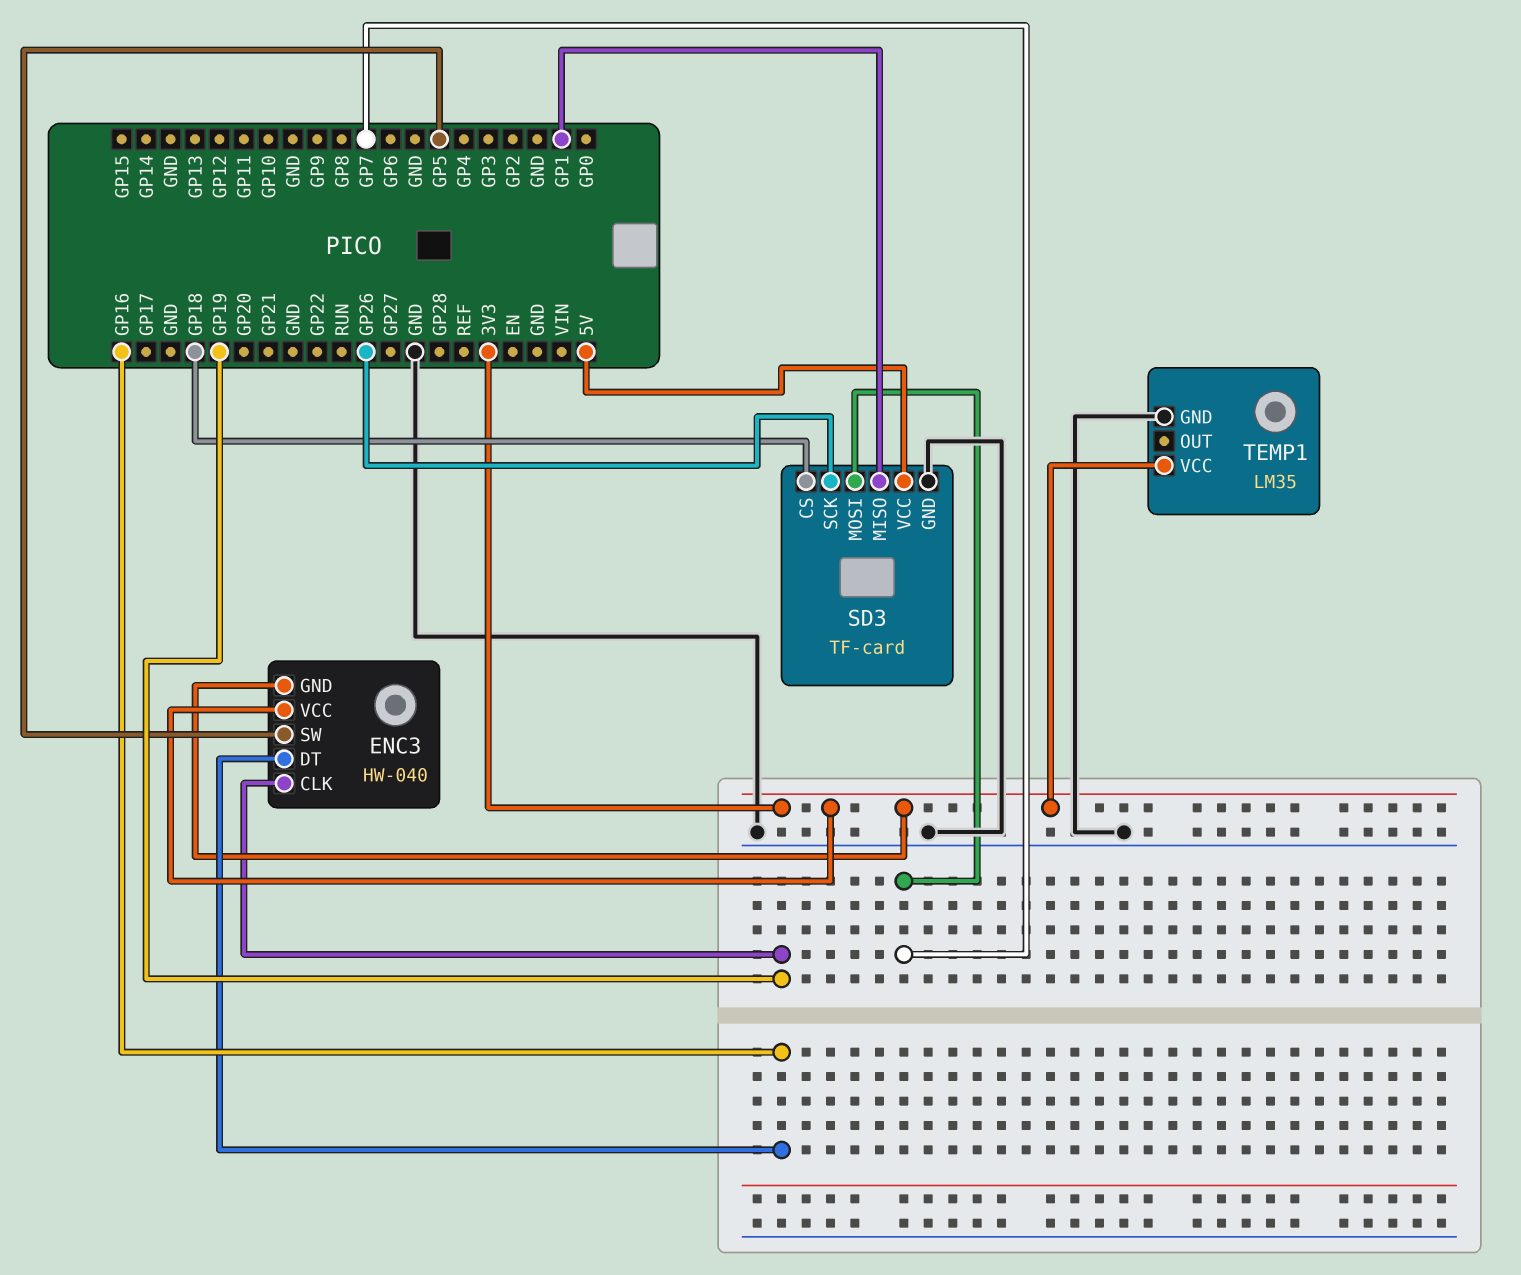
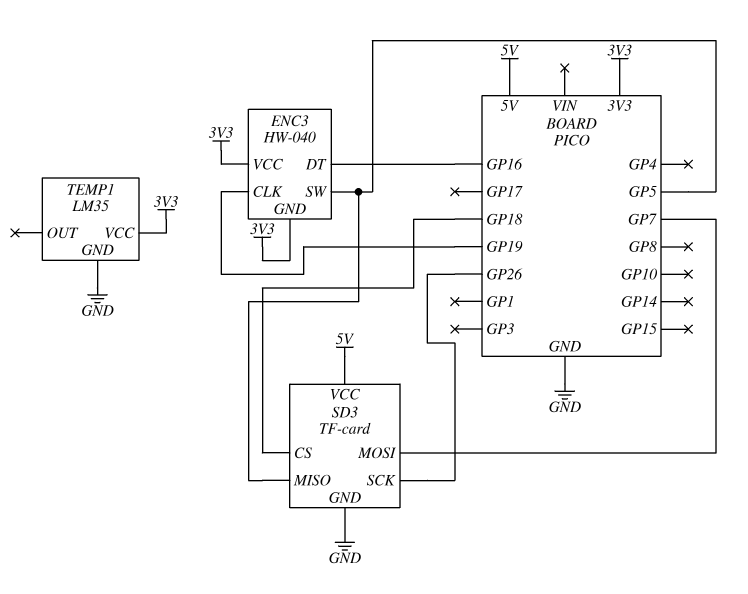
SD3 pin MISO: GP1 -> GP5

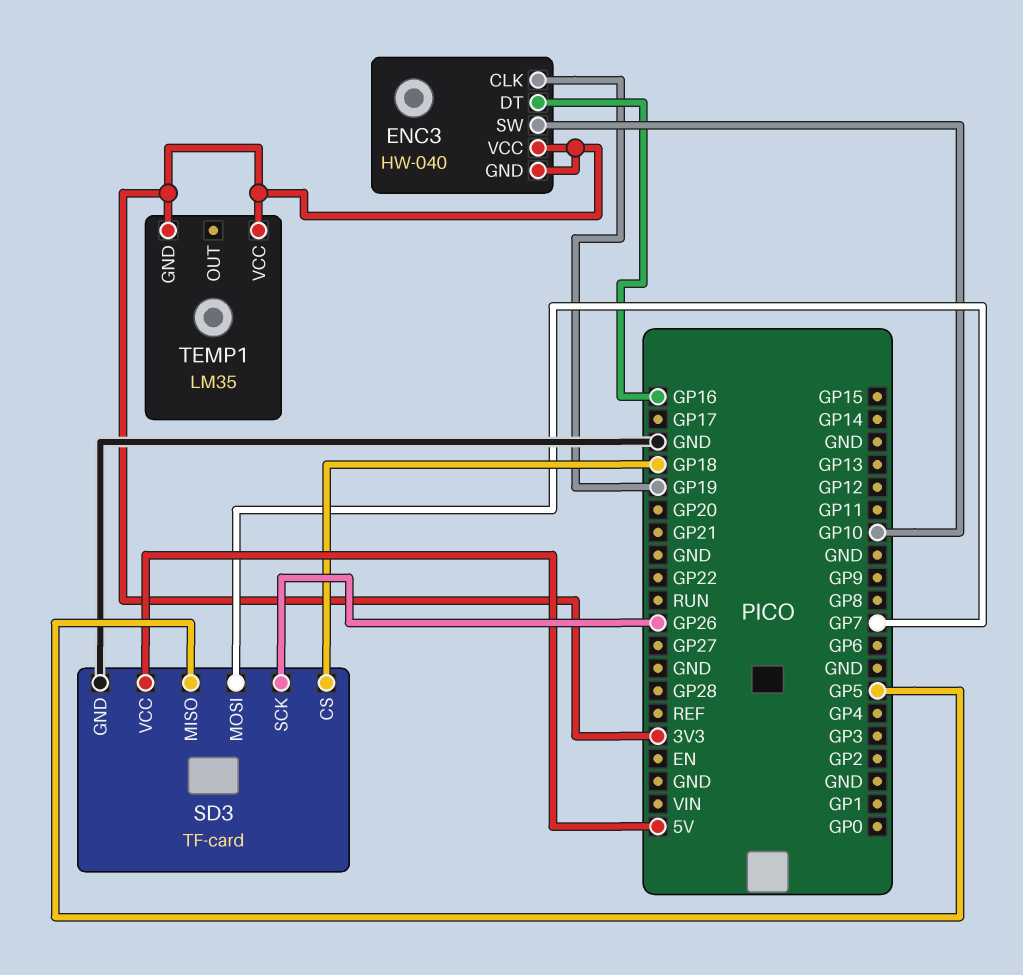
ENC3 pin SW: GP5 -> GP10
TEMP1 pin GND: GND -> 3V3

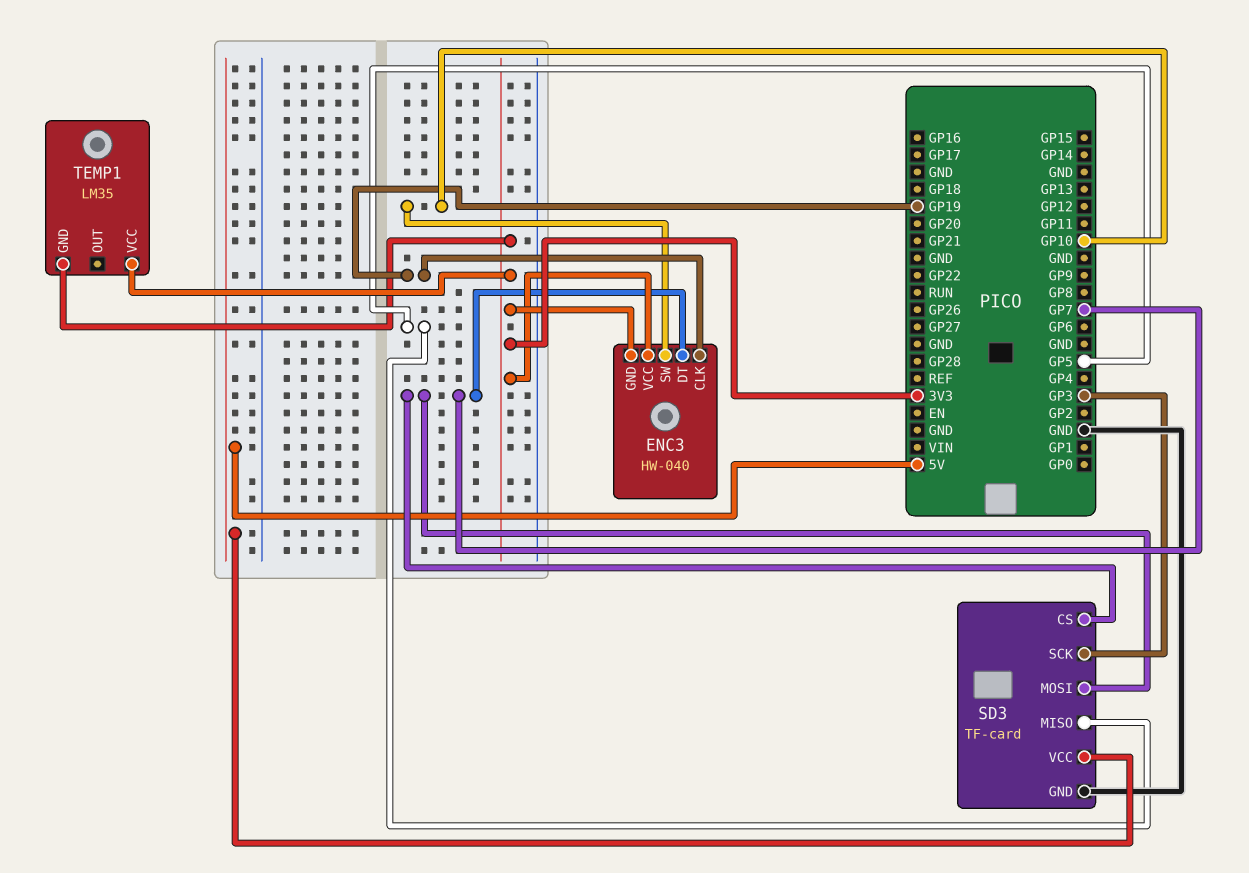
ENC3 pin DT: GP16 -> GP7
SD3 pin CS: GP18 -> GP7
SD3 pin SCK: GP26 -> GP3

